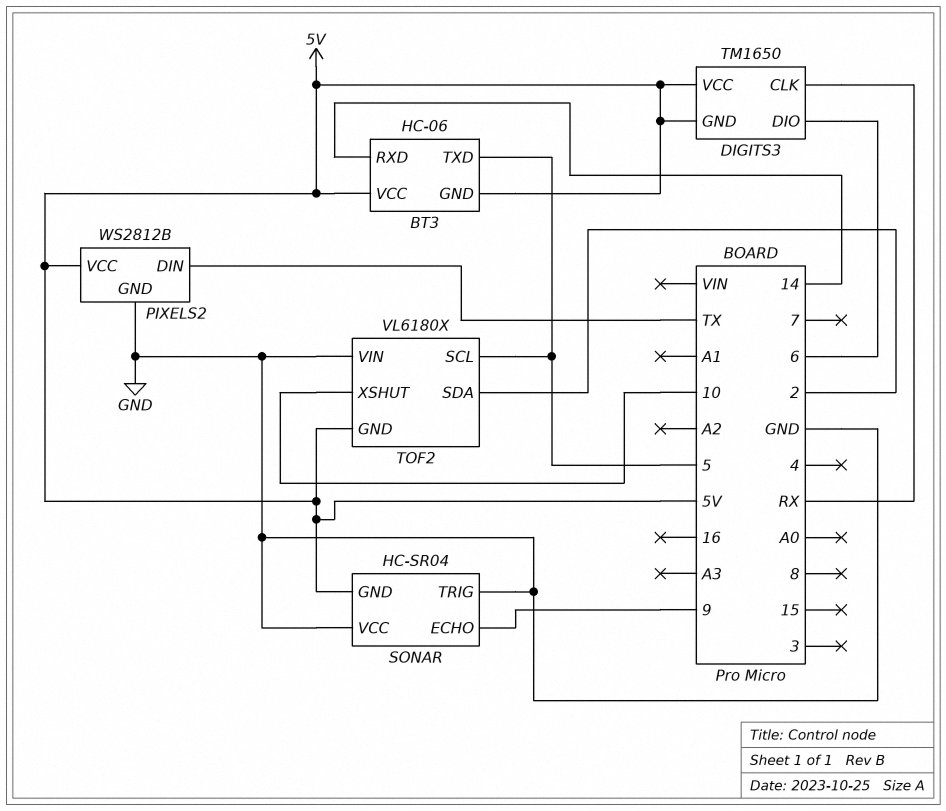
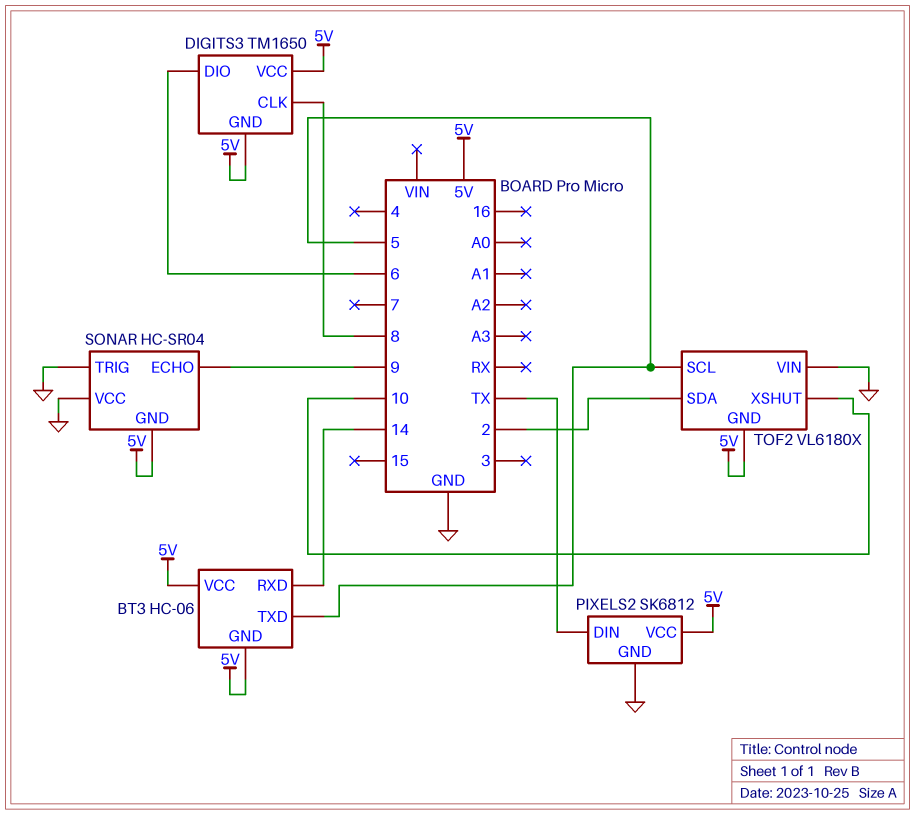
DIGITS3 pin CLK: RX -> 8
PIXELS2: WS2812B -> SK6812

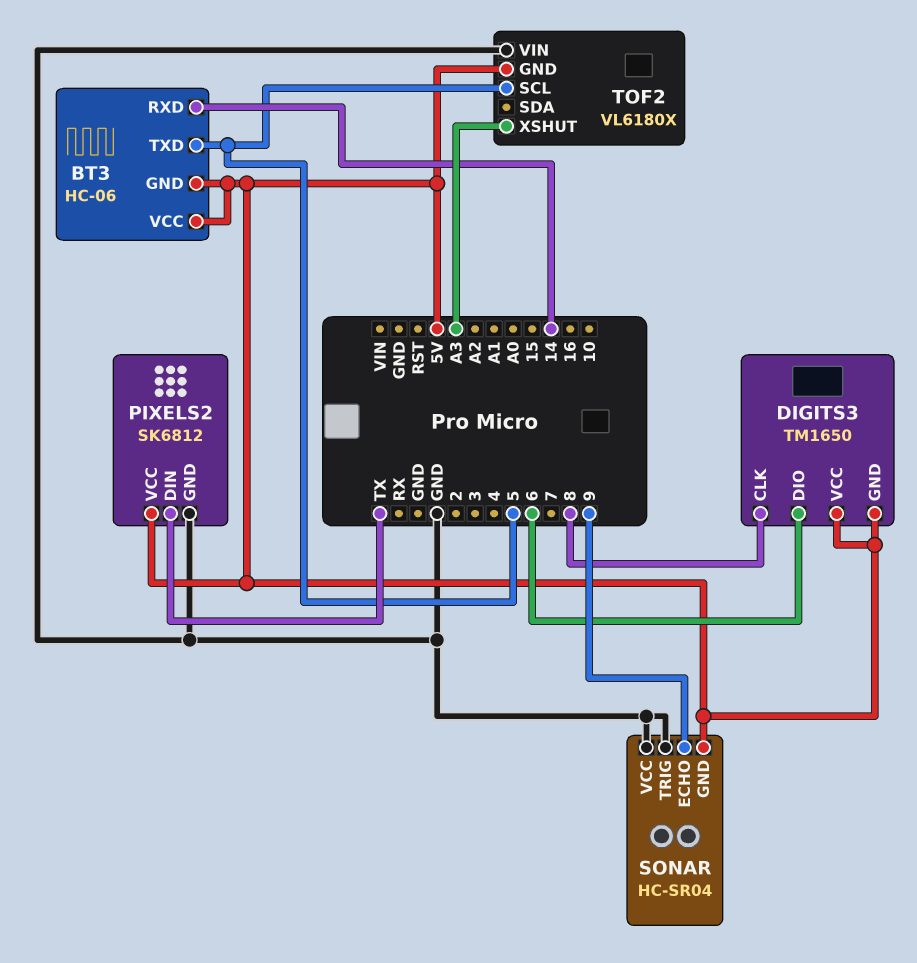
TOF2 pin SDA: 2 -> none
TOF2 pin XSHUT: 10 -> A3

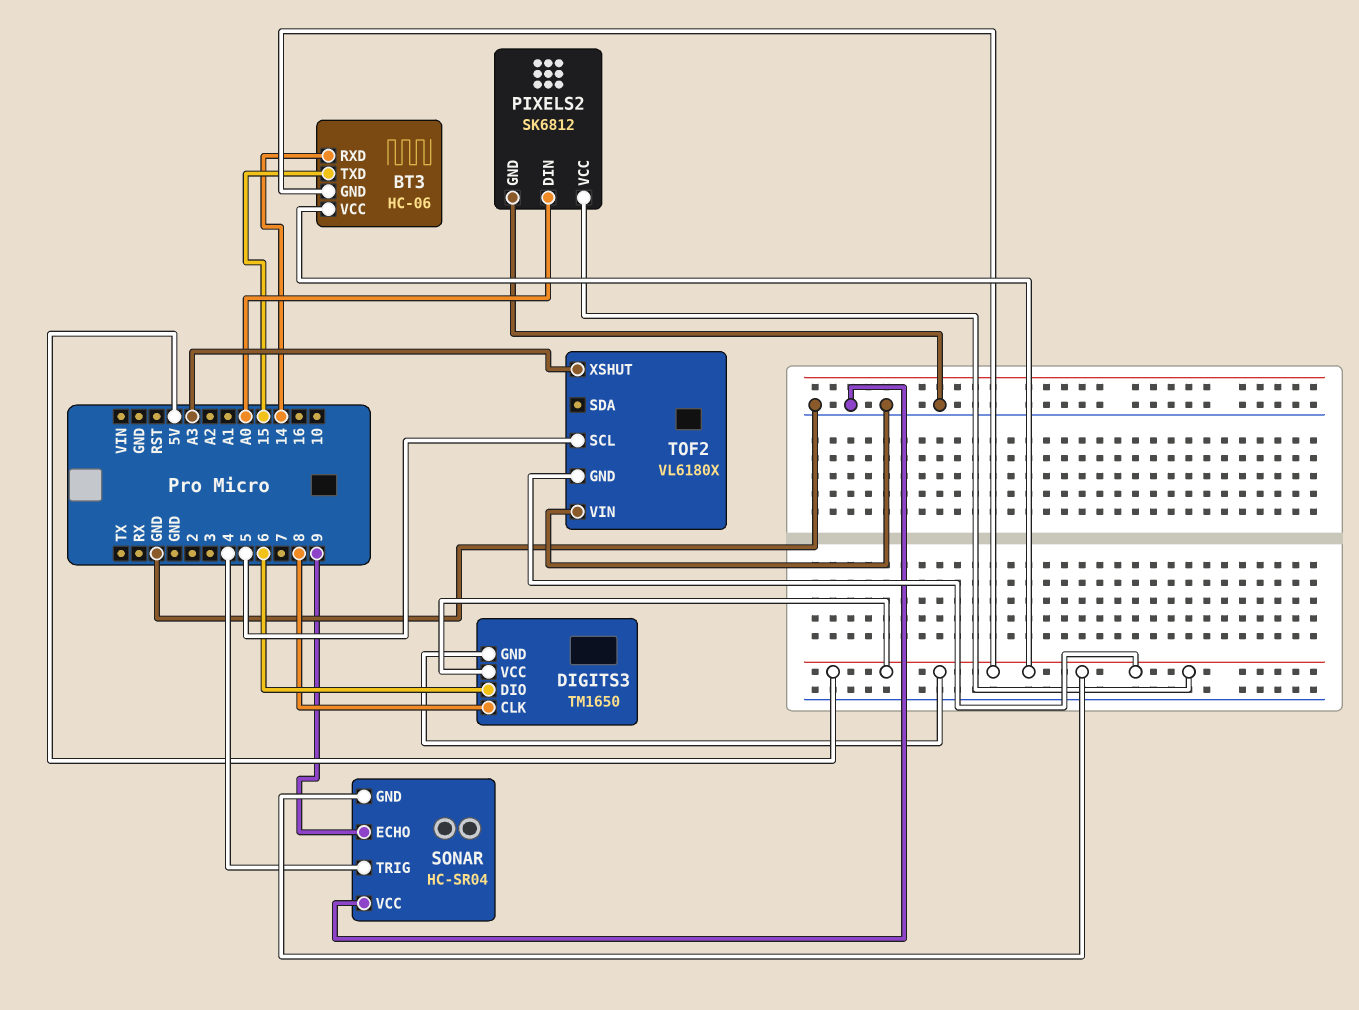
BT3 pin TXD: 5 -> 15
PIXELS2 pin DIN: TX -> A0
SONAR pin TRIG: GND -> 4

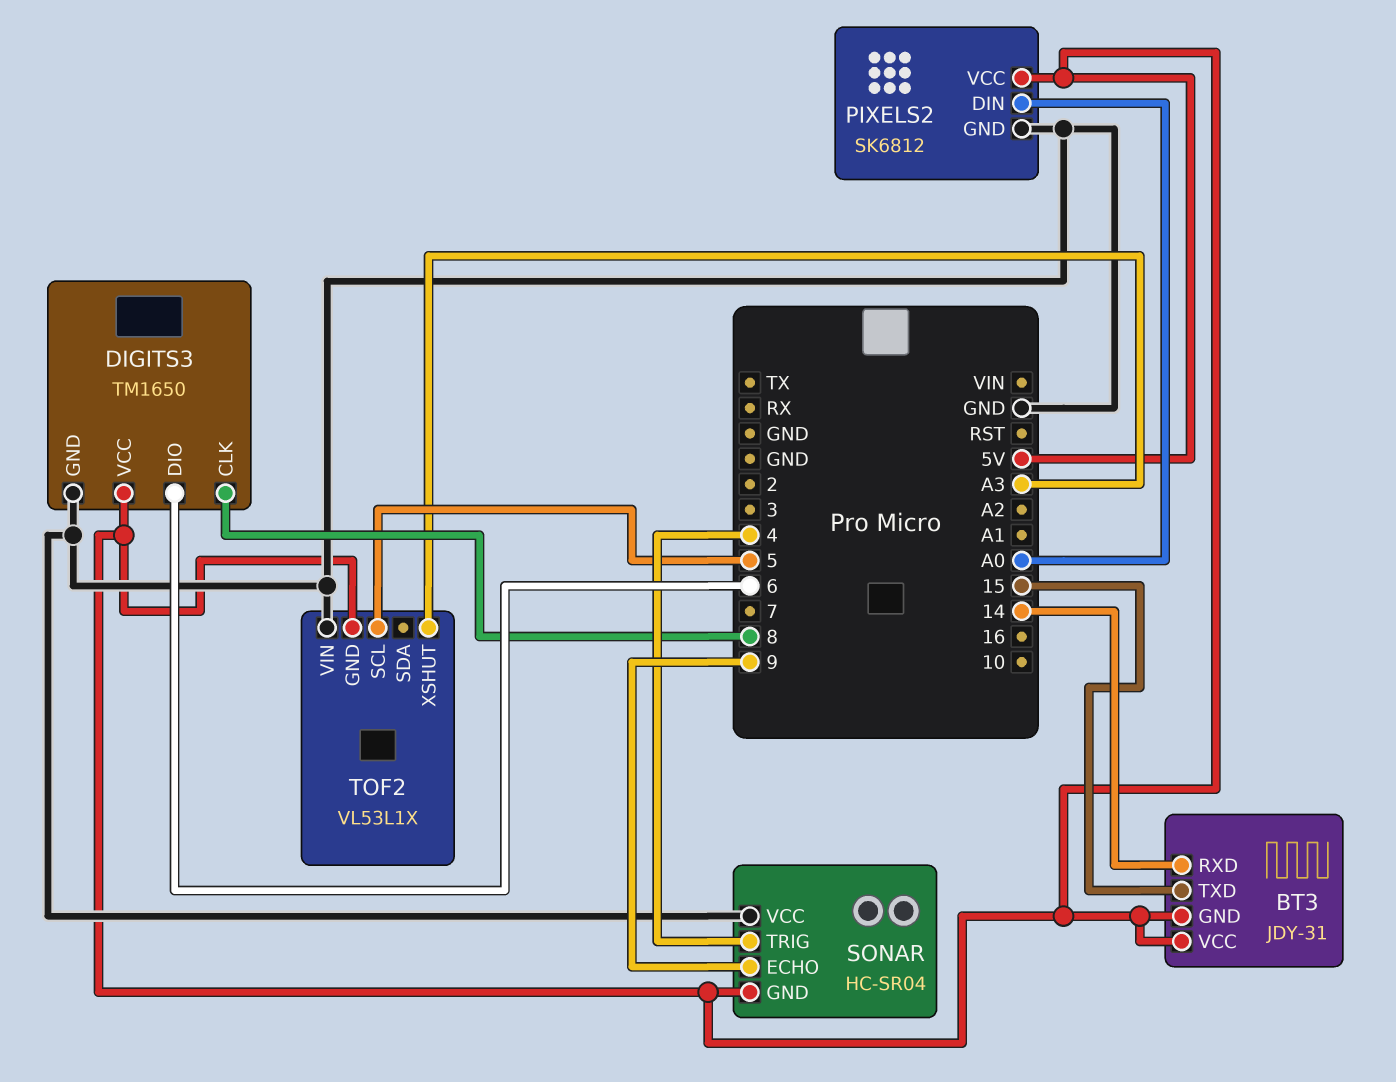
BT3: HC-06 -> JDY-31
DIGITS3 pin GND: 5V -> GND
TOF2: VL6180X -> VL53L1X

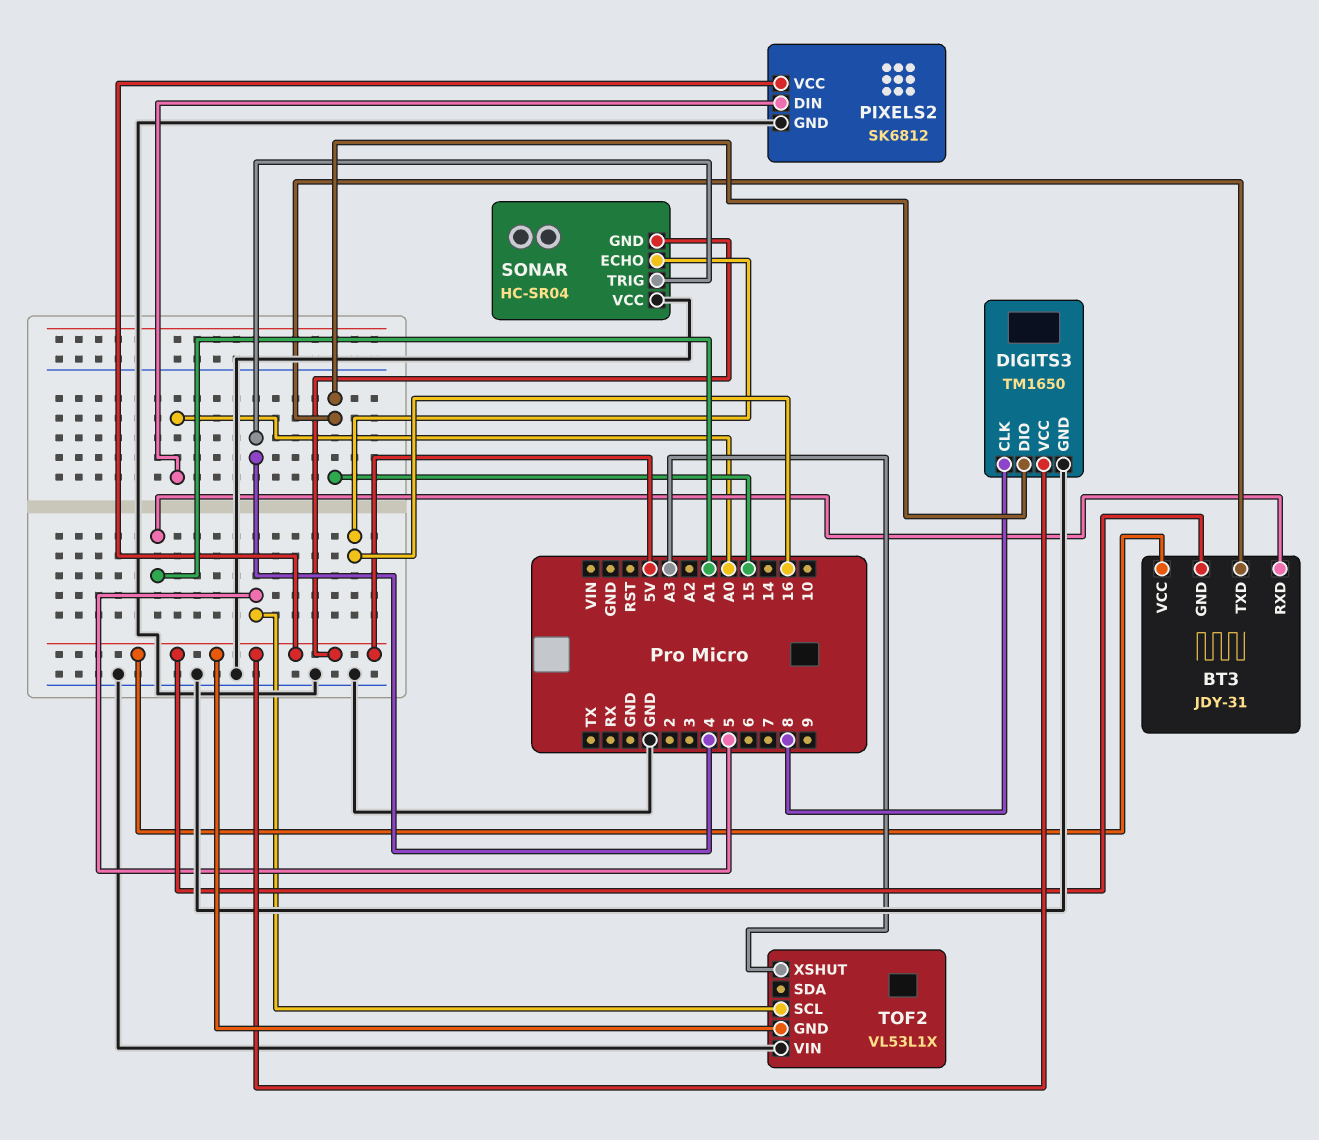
BT3 pin RXD: 14 -> A1
DIGITS3 pin DIO: 6 -> 15
SONAR pin ECHO: 9 -> 16

